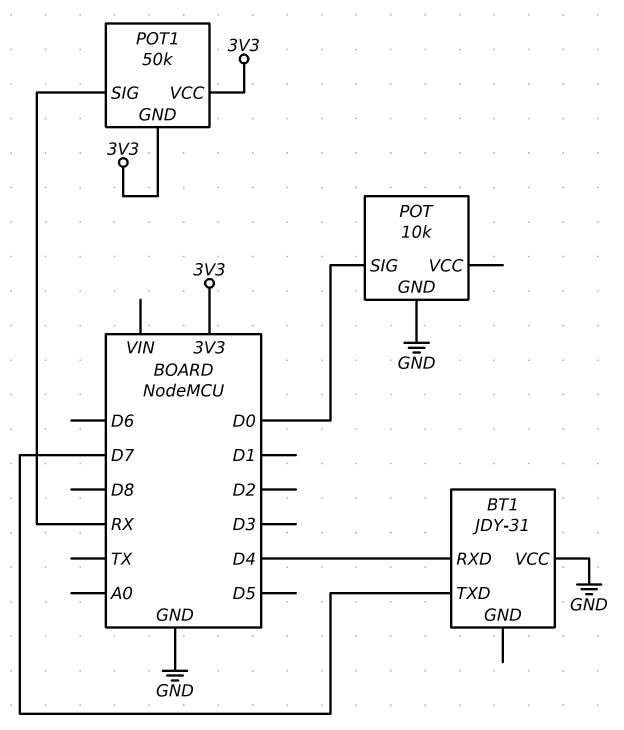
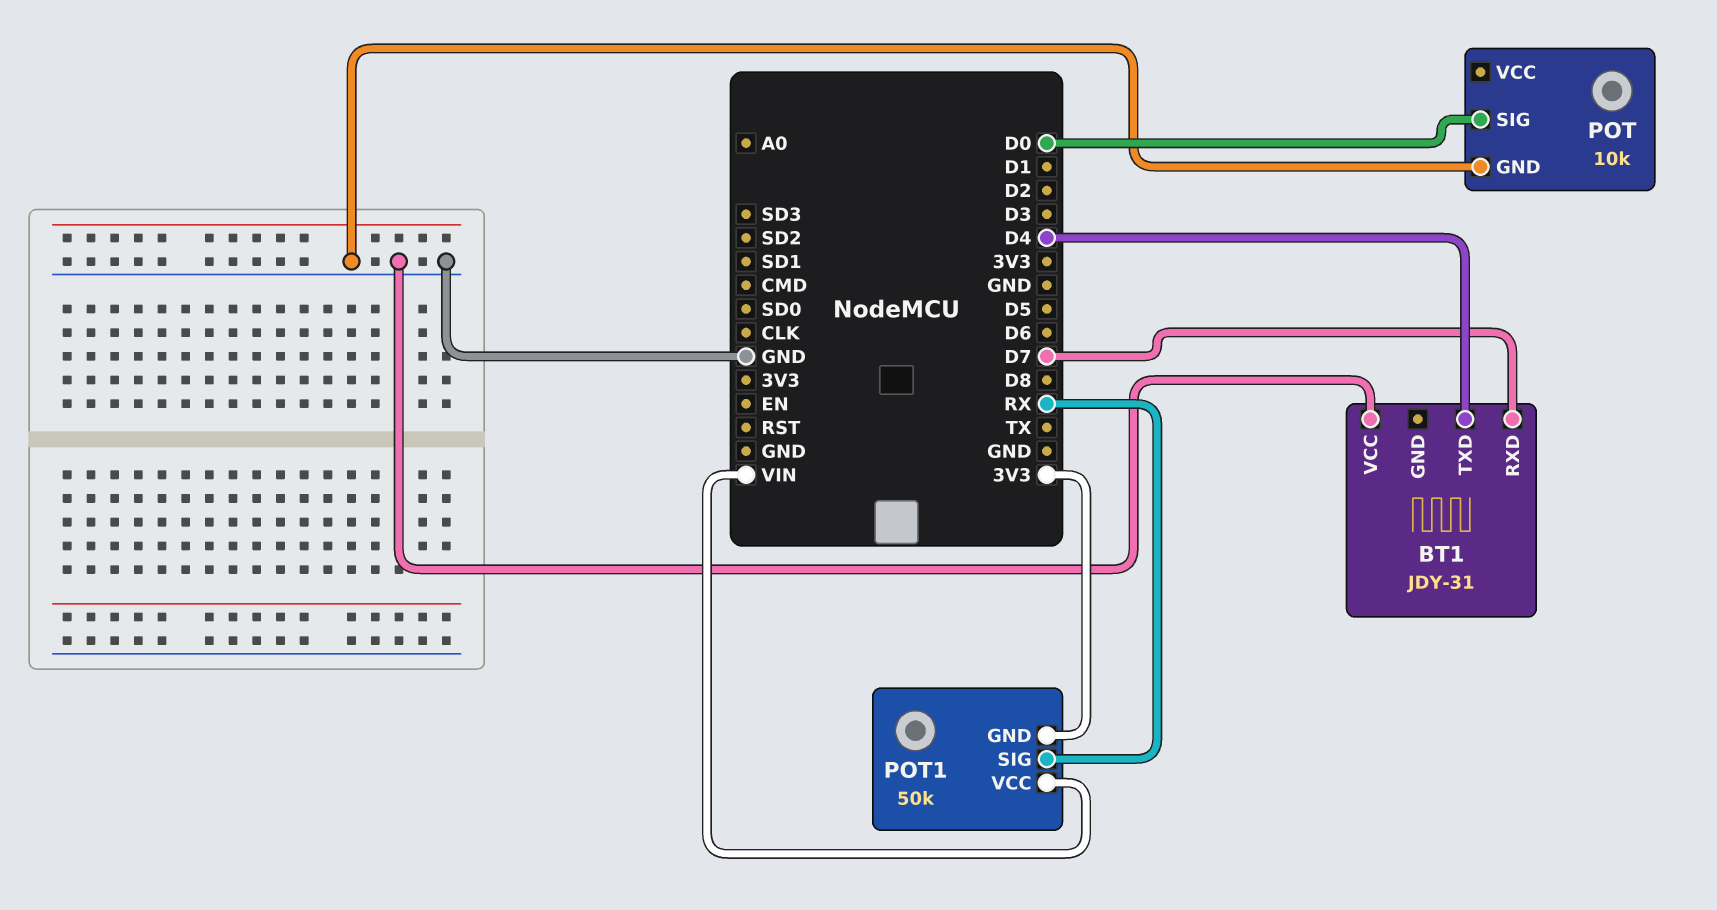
BT1 pin RXD: D4 -> D7
BT1 pin TXD: D7 -> D4
POT1 pin VCC: 3V3 -> VIN

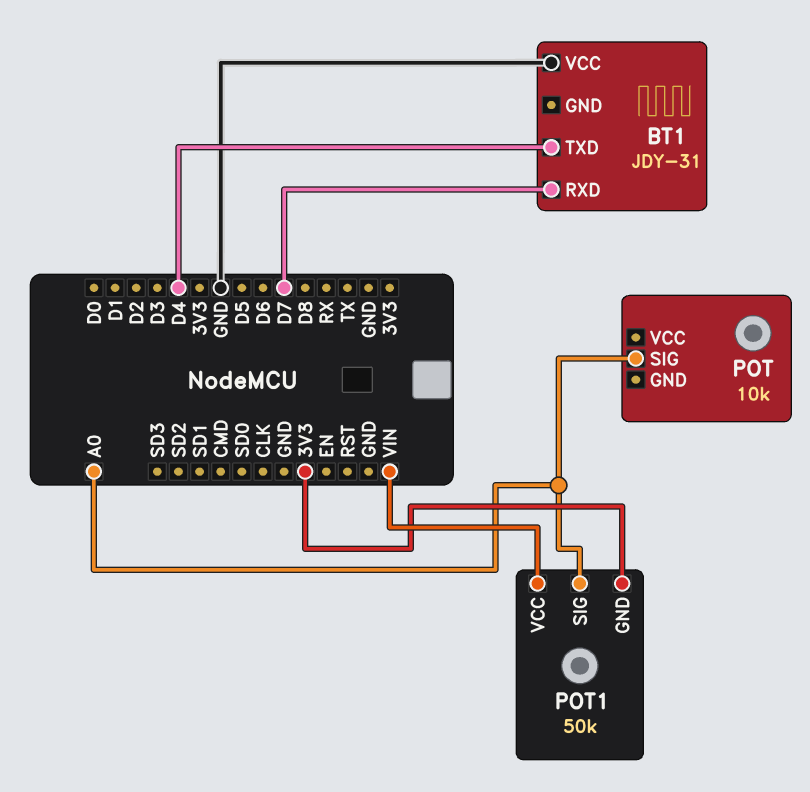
POT pin GND: GND -> none
POT pin SIG: D0 -> A0
POT1 pin SIG: RX -> A0

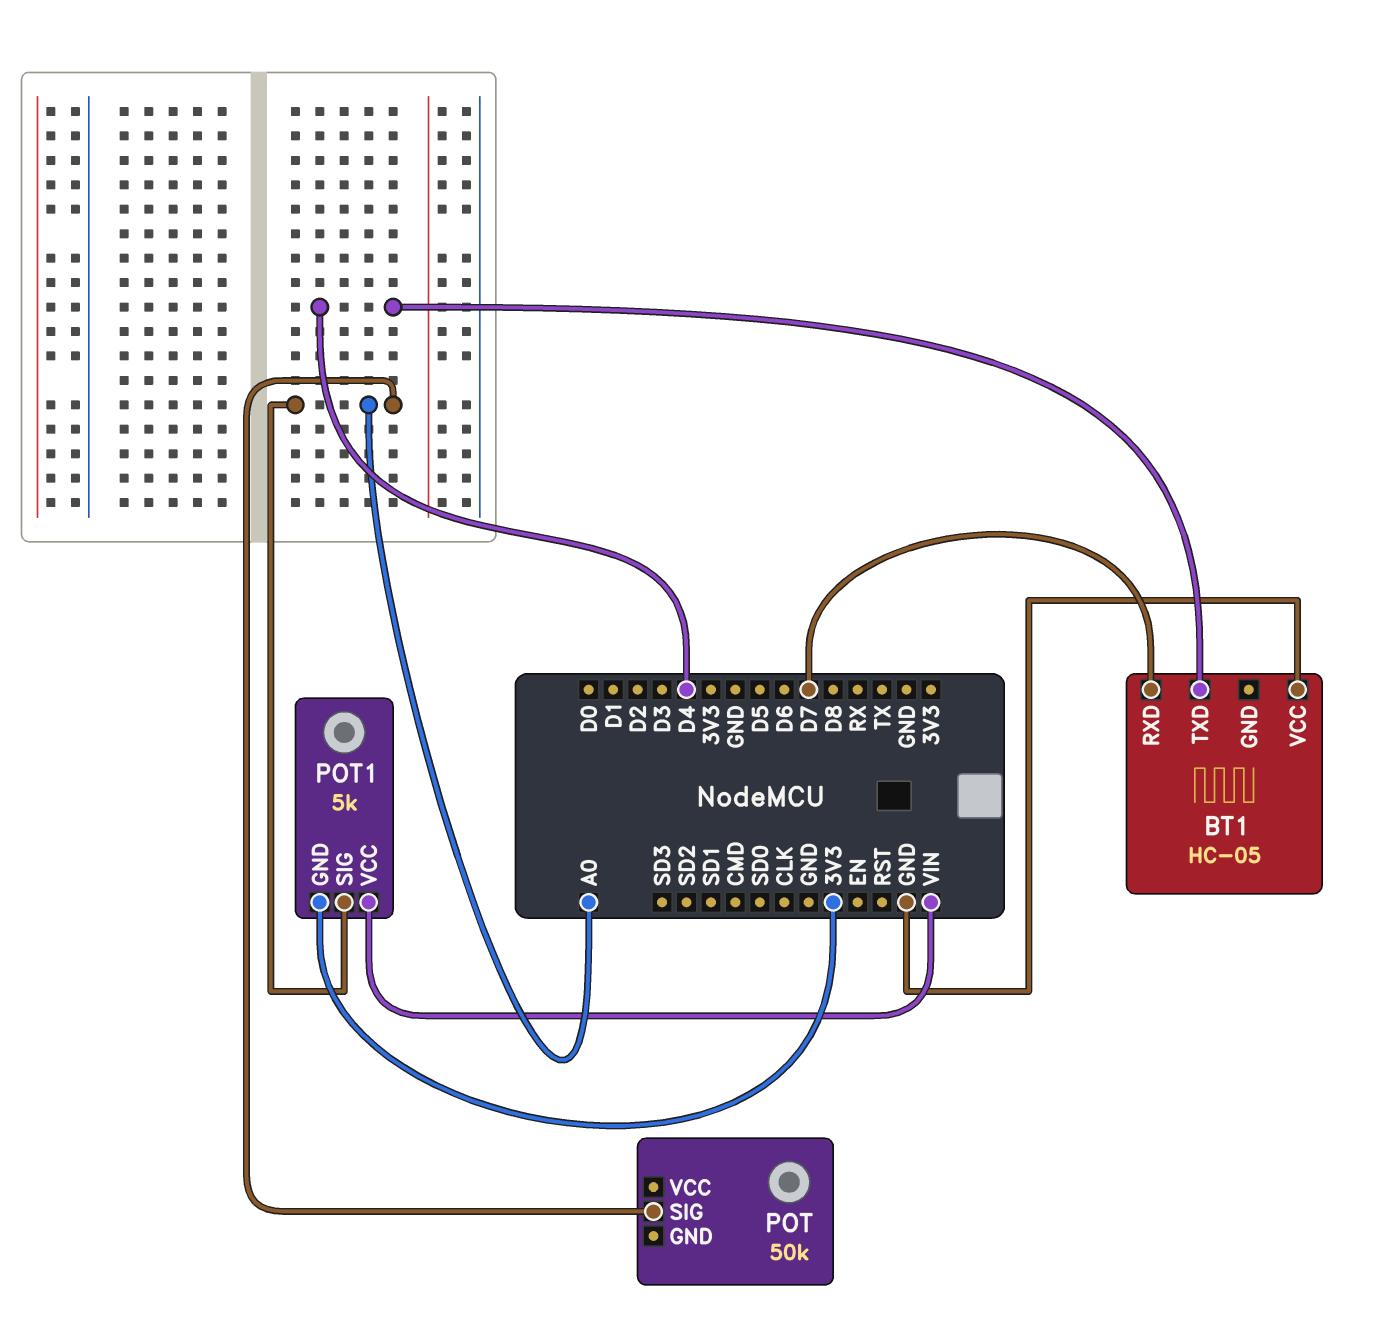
BT1: JDY-31 -> HC-05
POT: 10k -> 50k
POT1: 50k -> 5k

